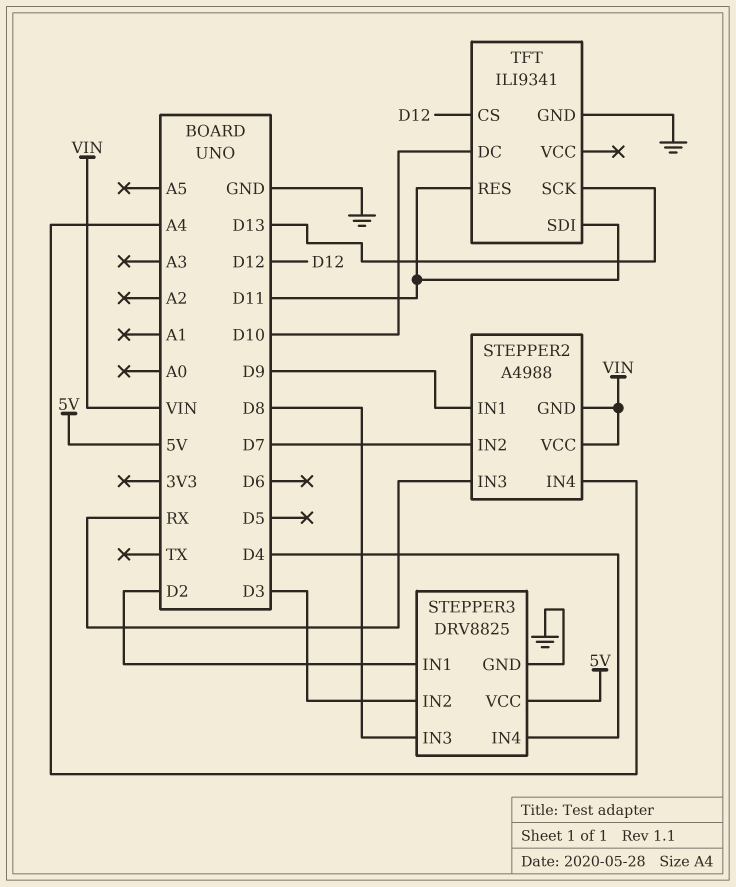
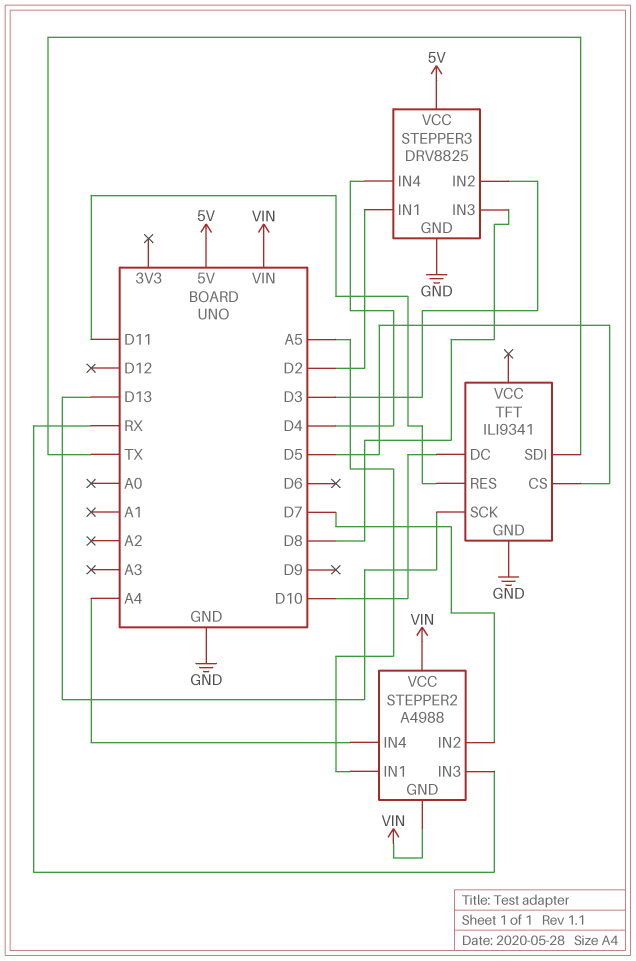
STEPPER2 pin IN1: D9 -> A5
TFT pin CS: D12 -> D5
TFT pin SDI: D11 -> TX

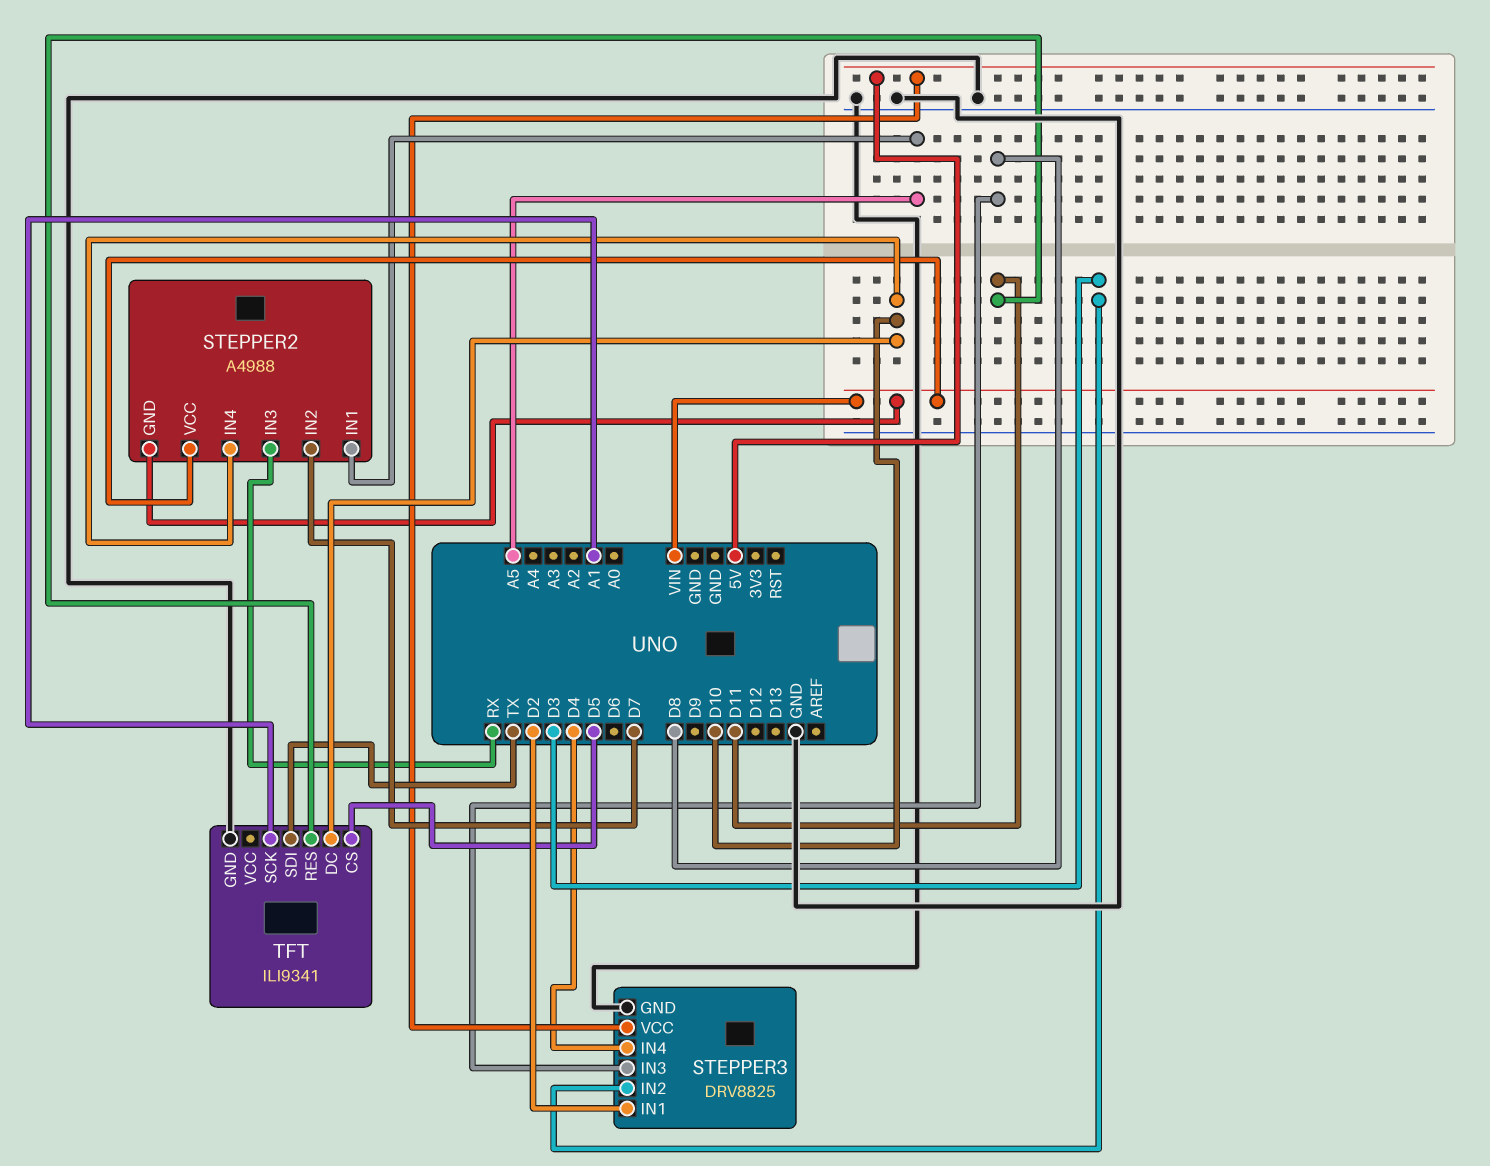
STEPPER2 pin IN4: A4 -> D10
TFT pin SCK: D13 -> A1

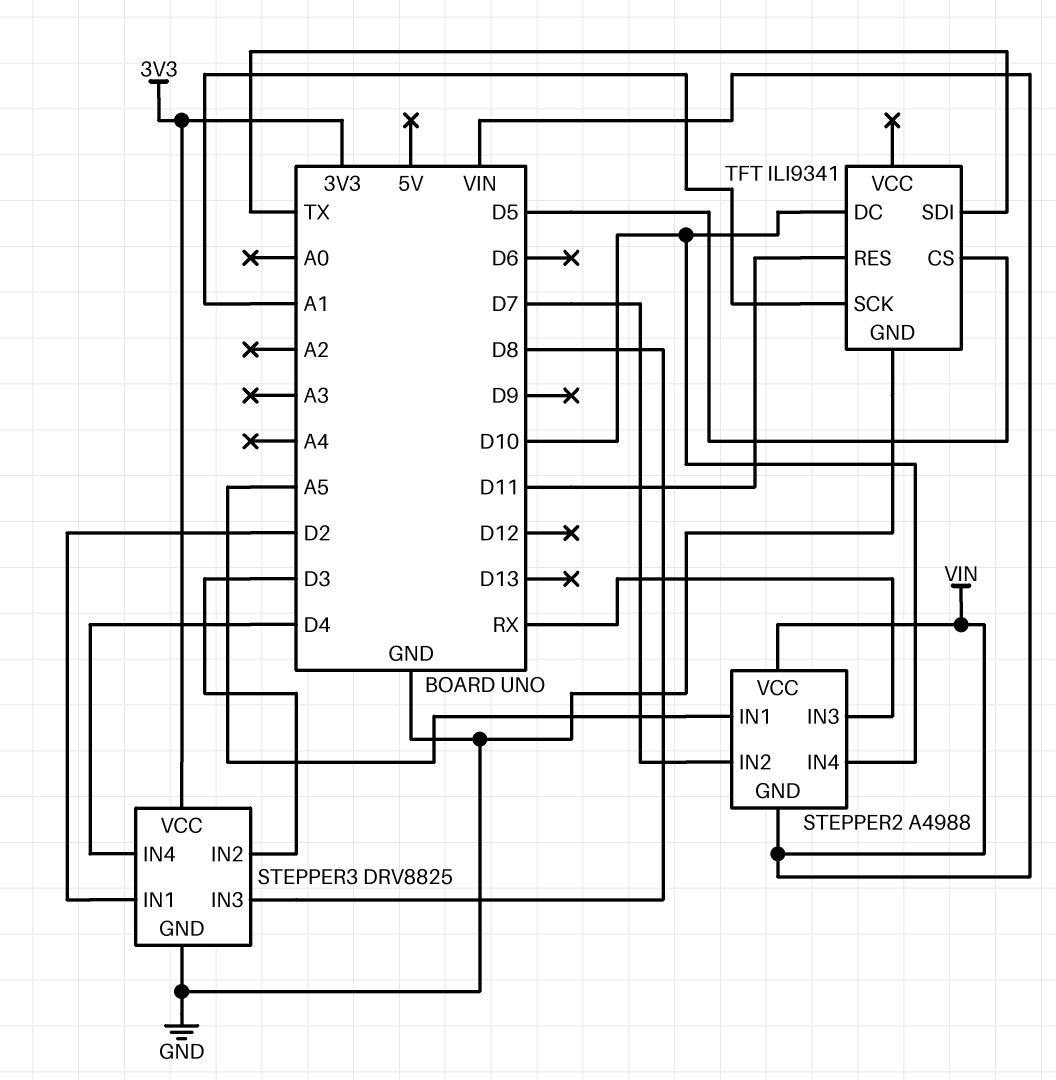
STEPPER3 pin VCC: 5V -> 3V3

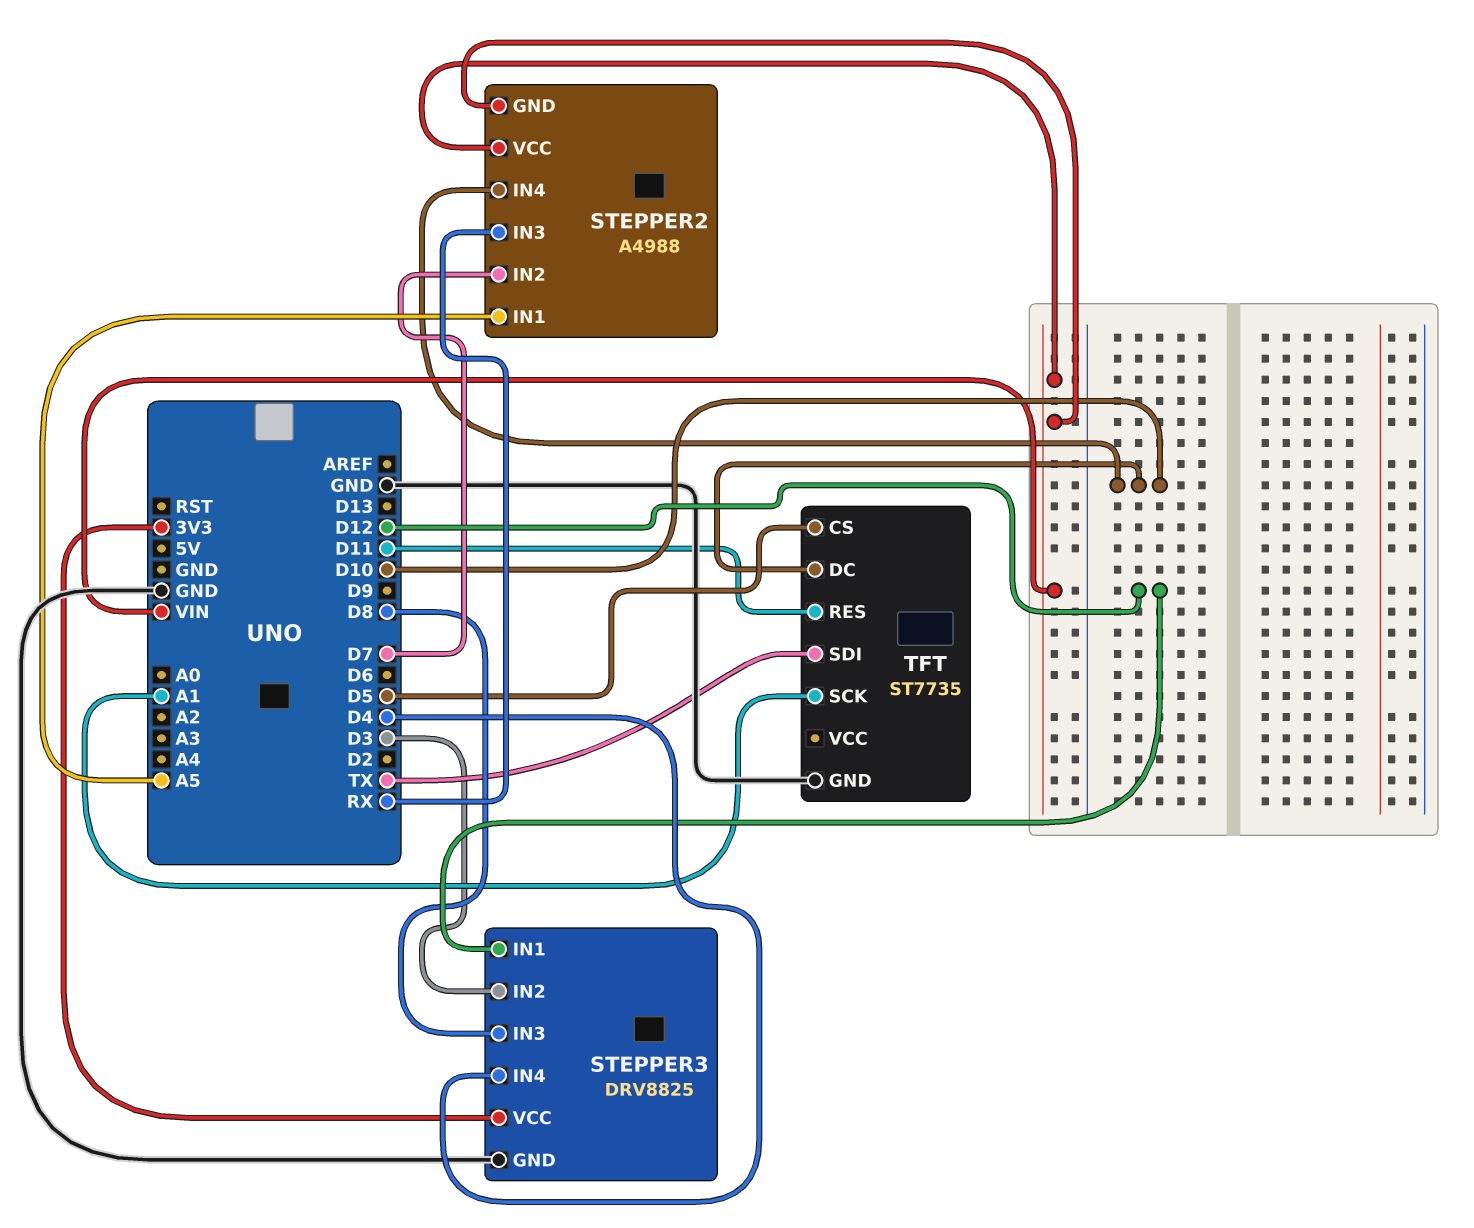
STEPPER3 pin IN1: D2 -> D12
TFT: ILI9341 -> ST7735

